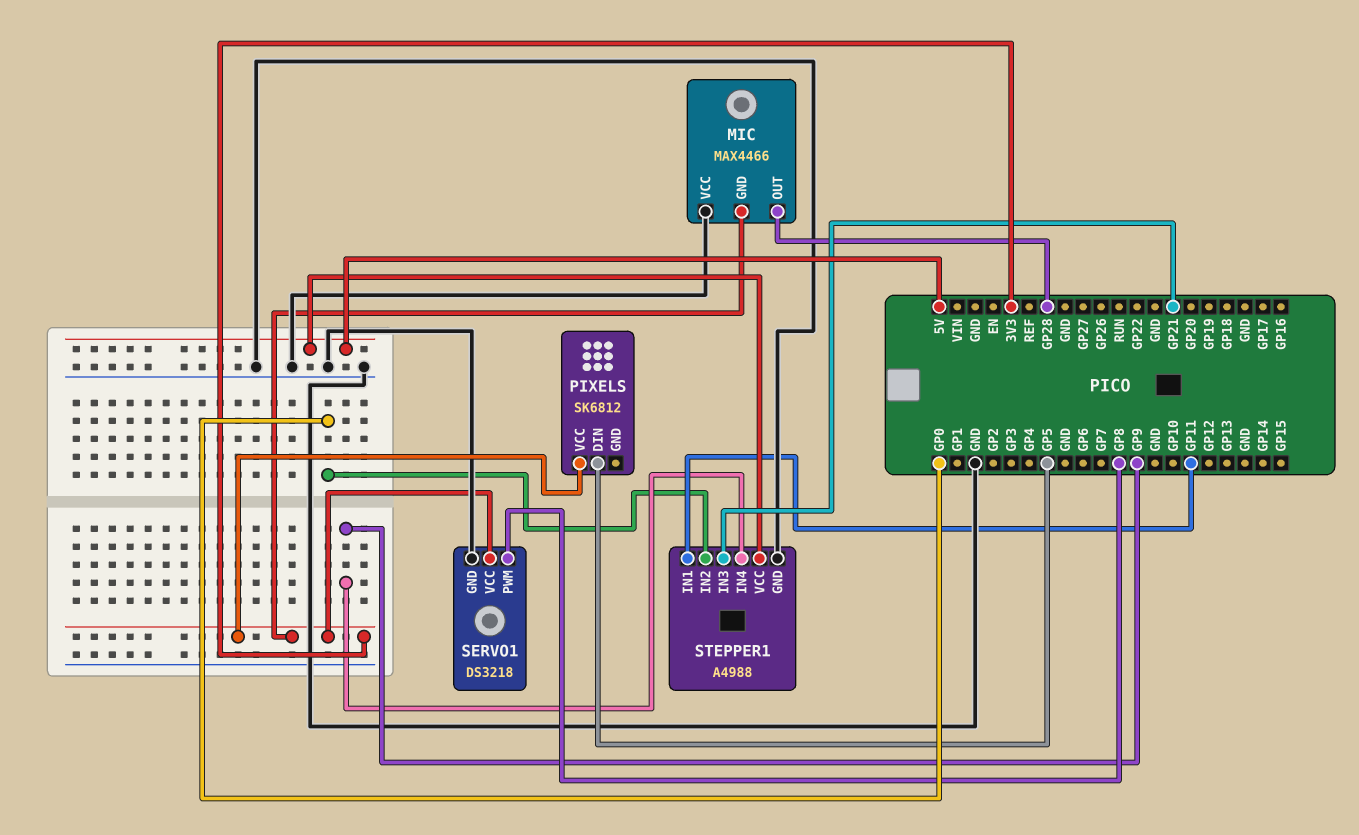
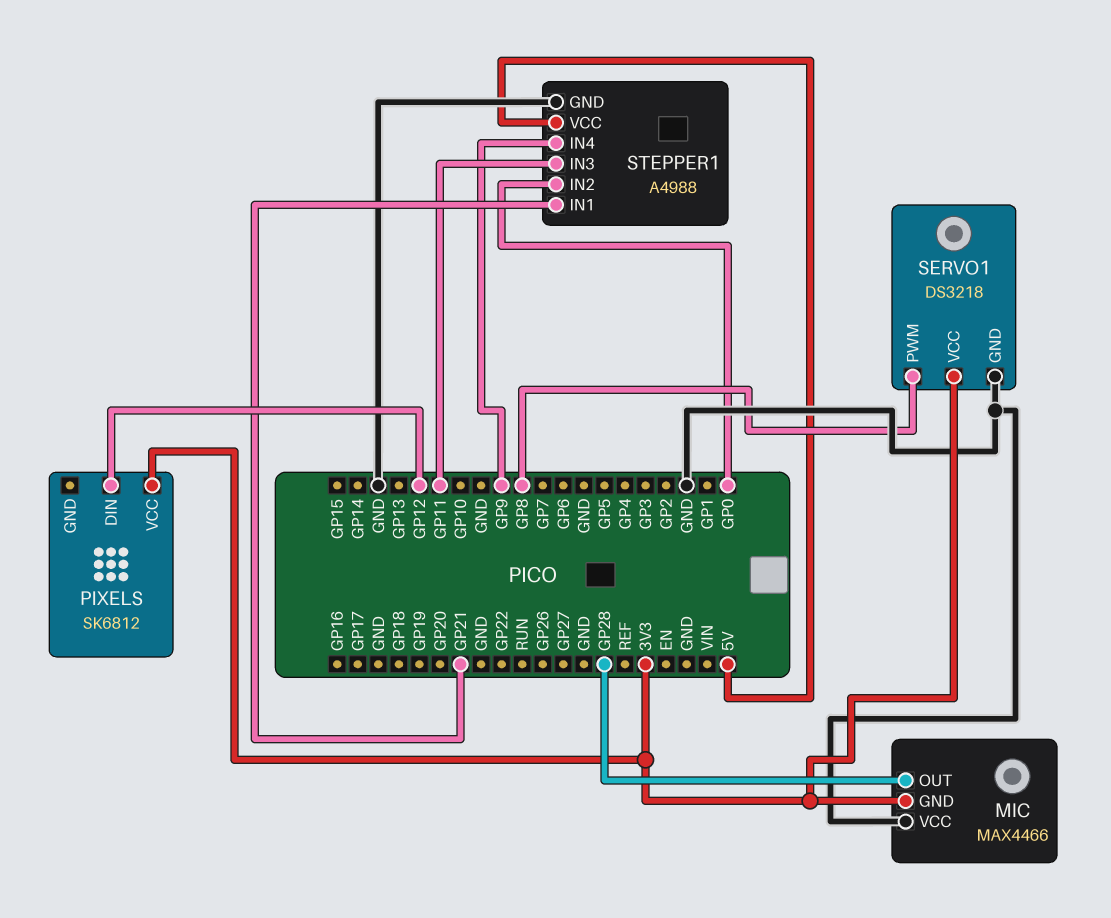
PIXELS pin DIN: GP5 -> GP12
STEPPER1 pin IN1: GP11 -> GP21
STEPPER1 pin IN3: GP21 -> GP11

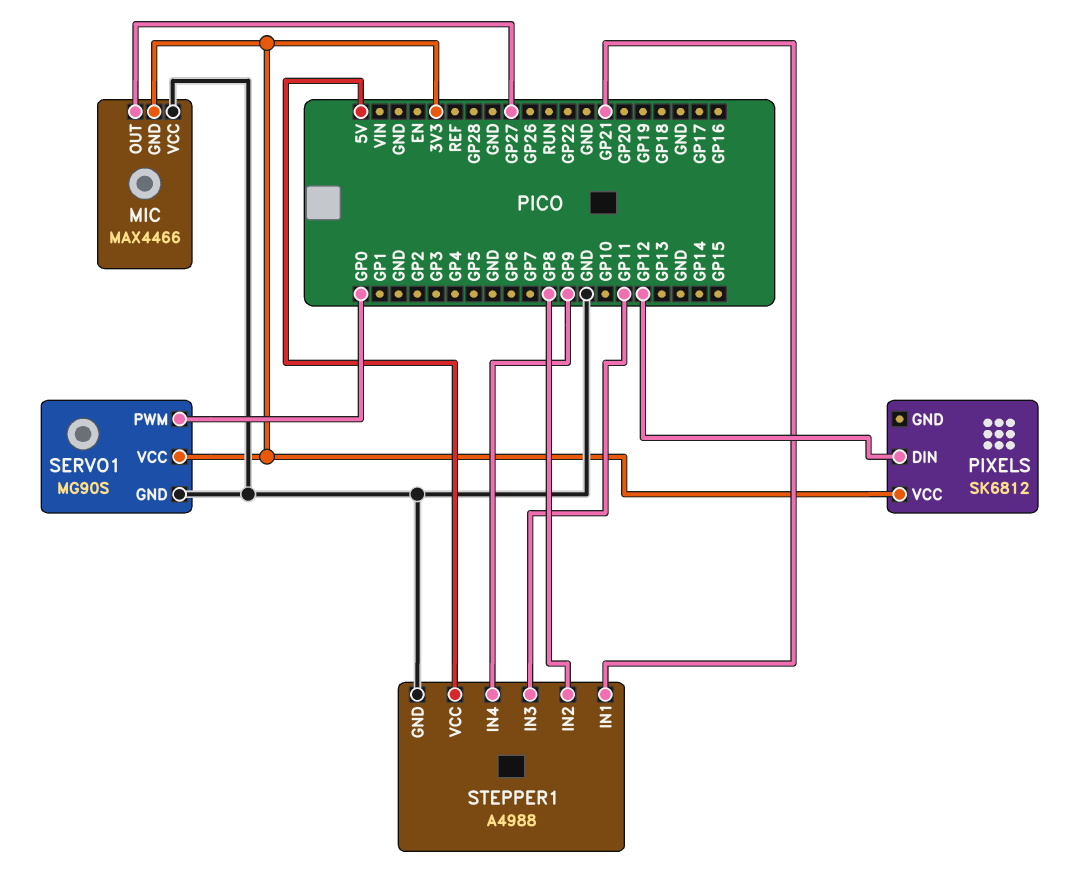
MIC pin OUT: GP28 -> GP27
SERVO1: DS3218 -> MG90S
SERVO1 pin PWM: GP8 -> GP0
STEPPER1 pin IN2: GP0 -> GP8

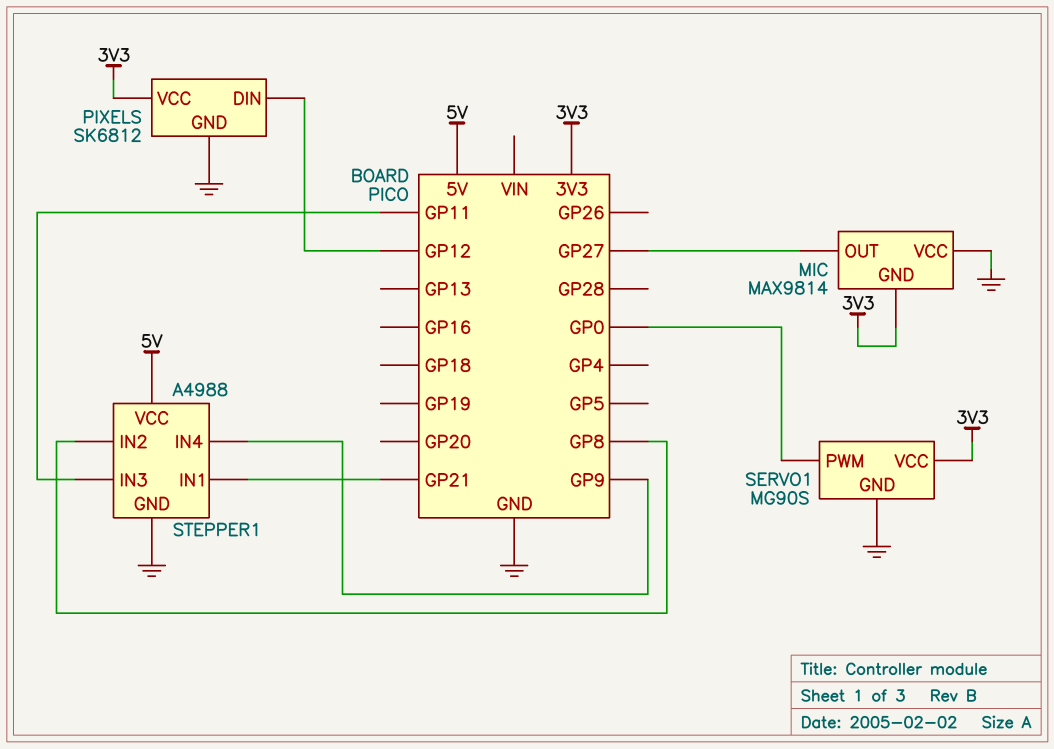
MIC: MAX4466 -> MAX9814
PIXELS pin GND: none -> GND

